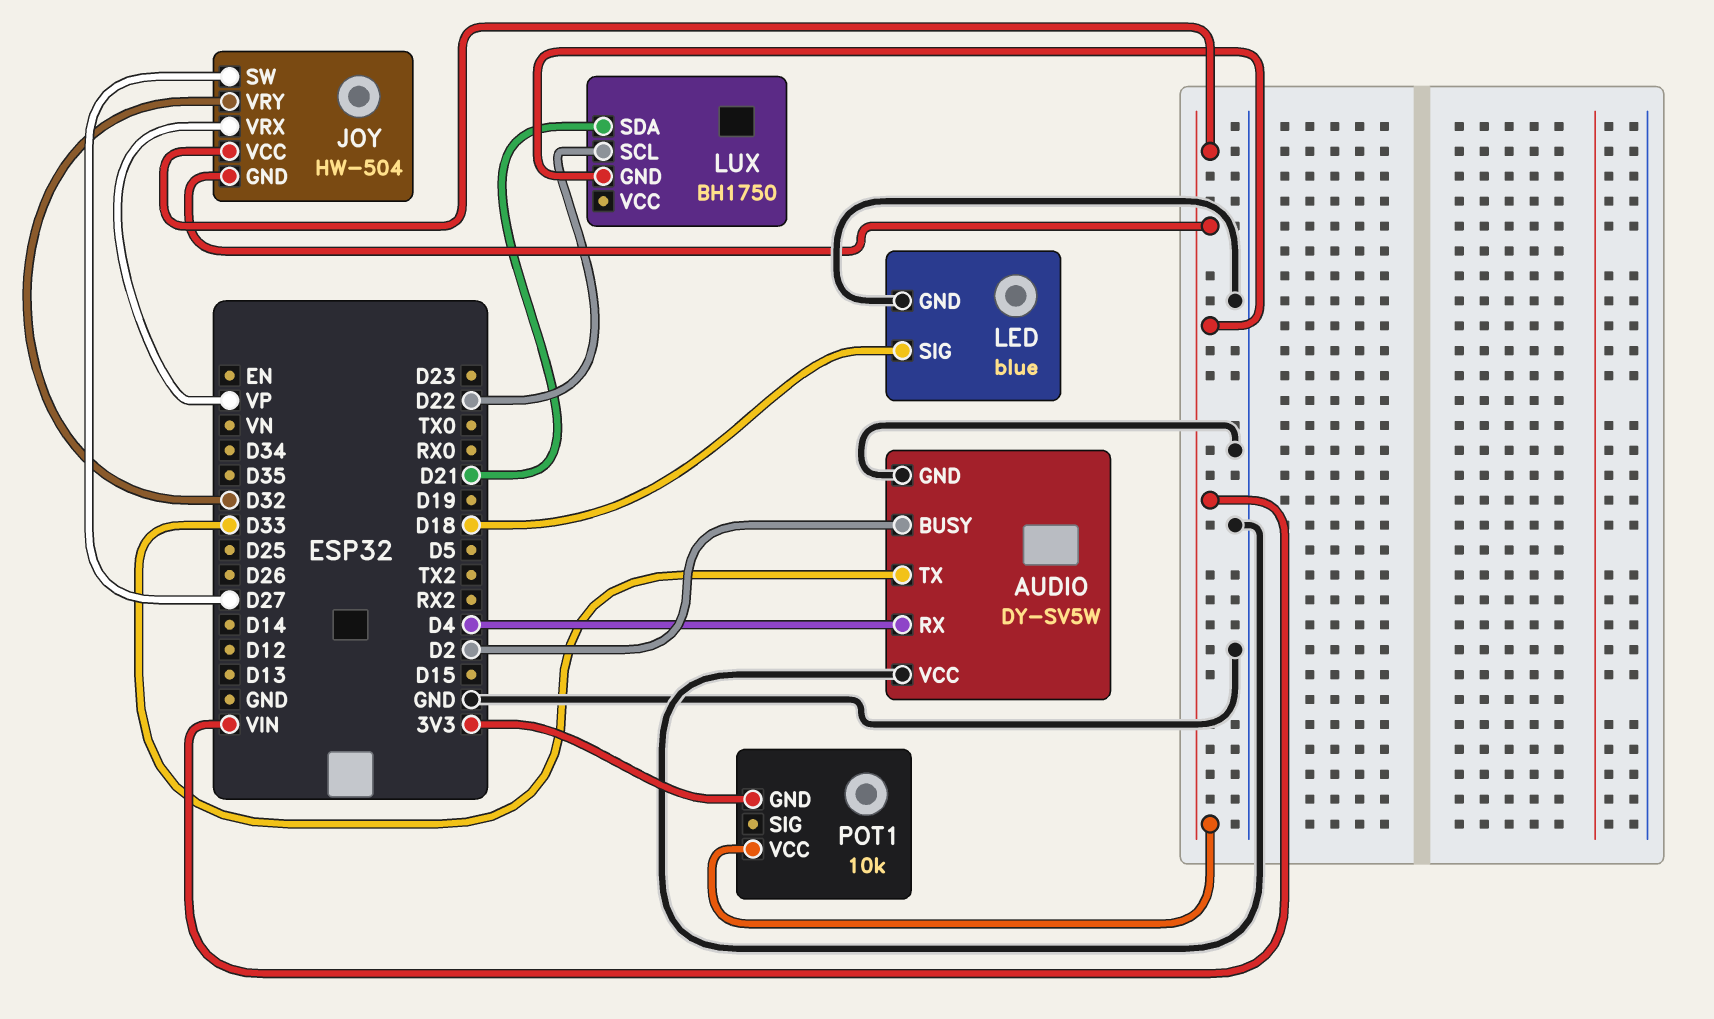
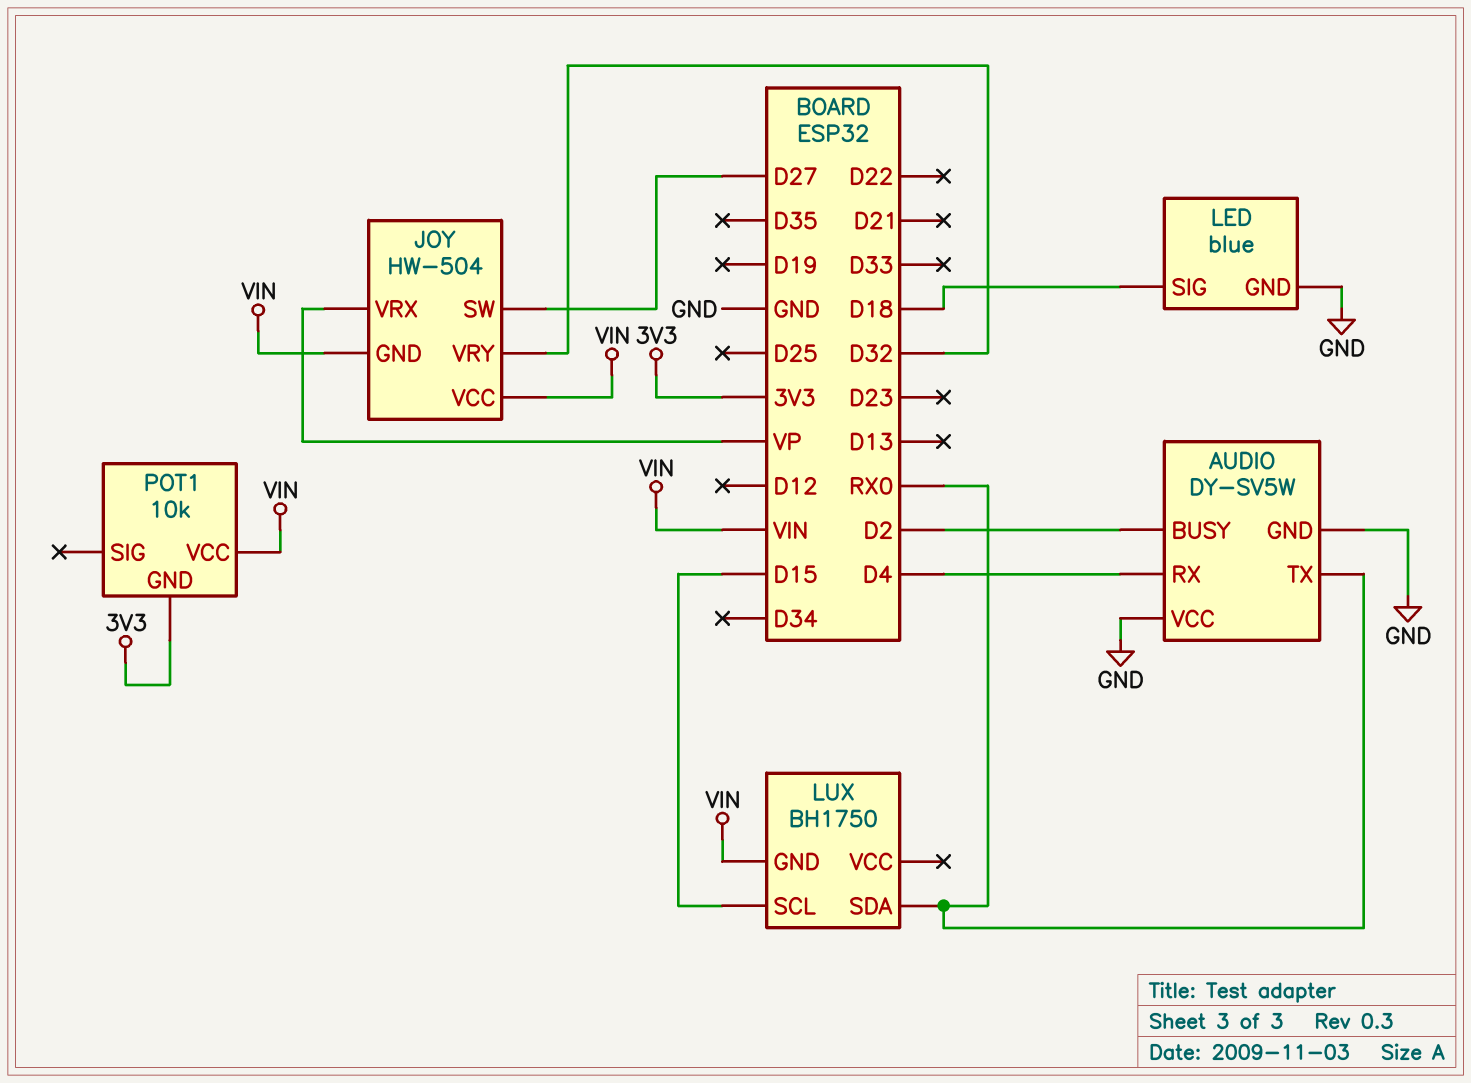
AUDIO pin TX: D33 -> RX0
LUX pin SCL: D22 -> D15
LUX pin SDA: D21 -> RX0

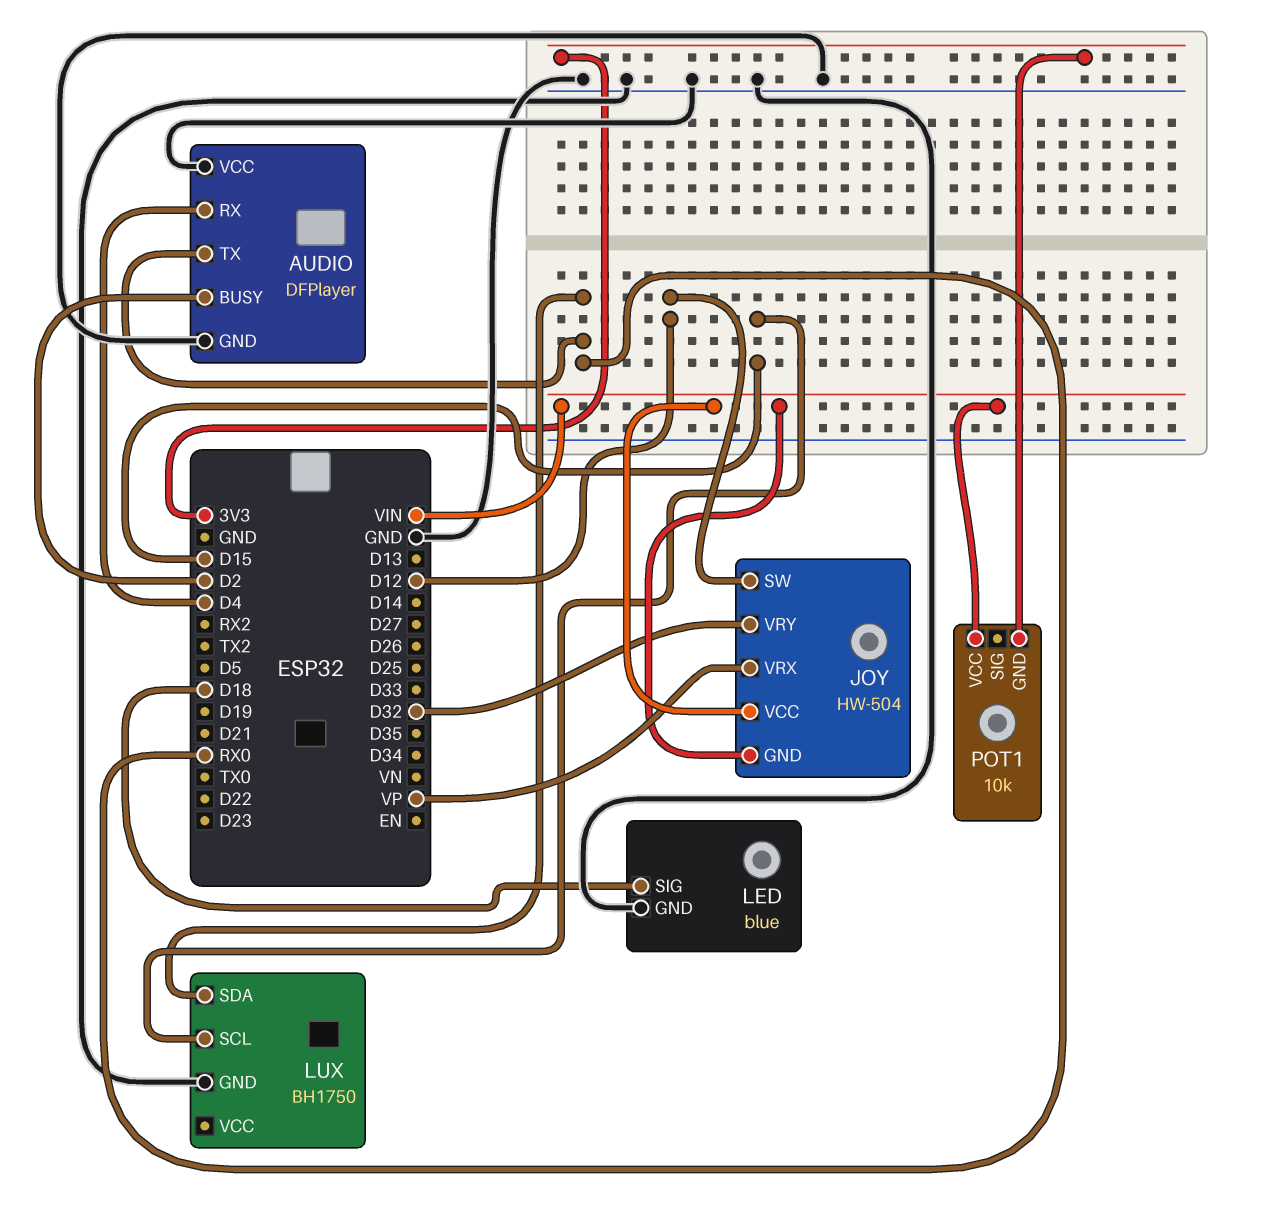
AUDIO: DY-SV5W -> DFPlayer
JOY pin SW: D27 -> D12
LUX pin GND: VIN -> GND

